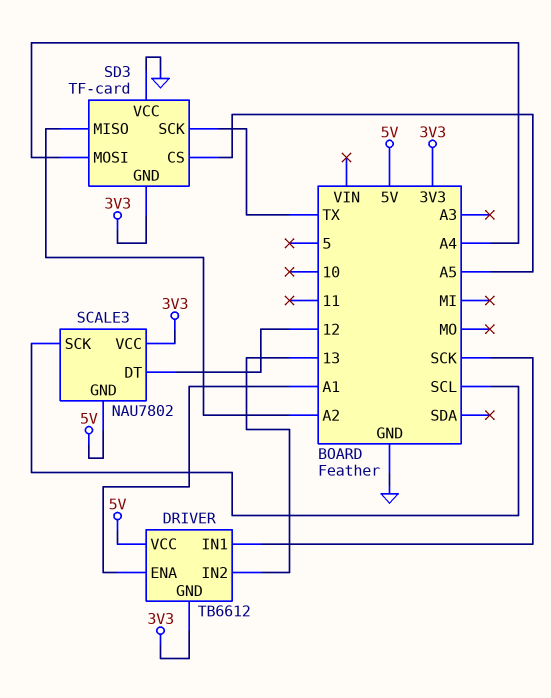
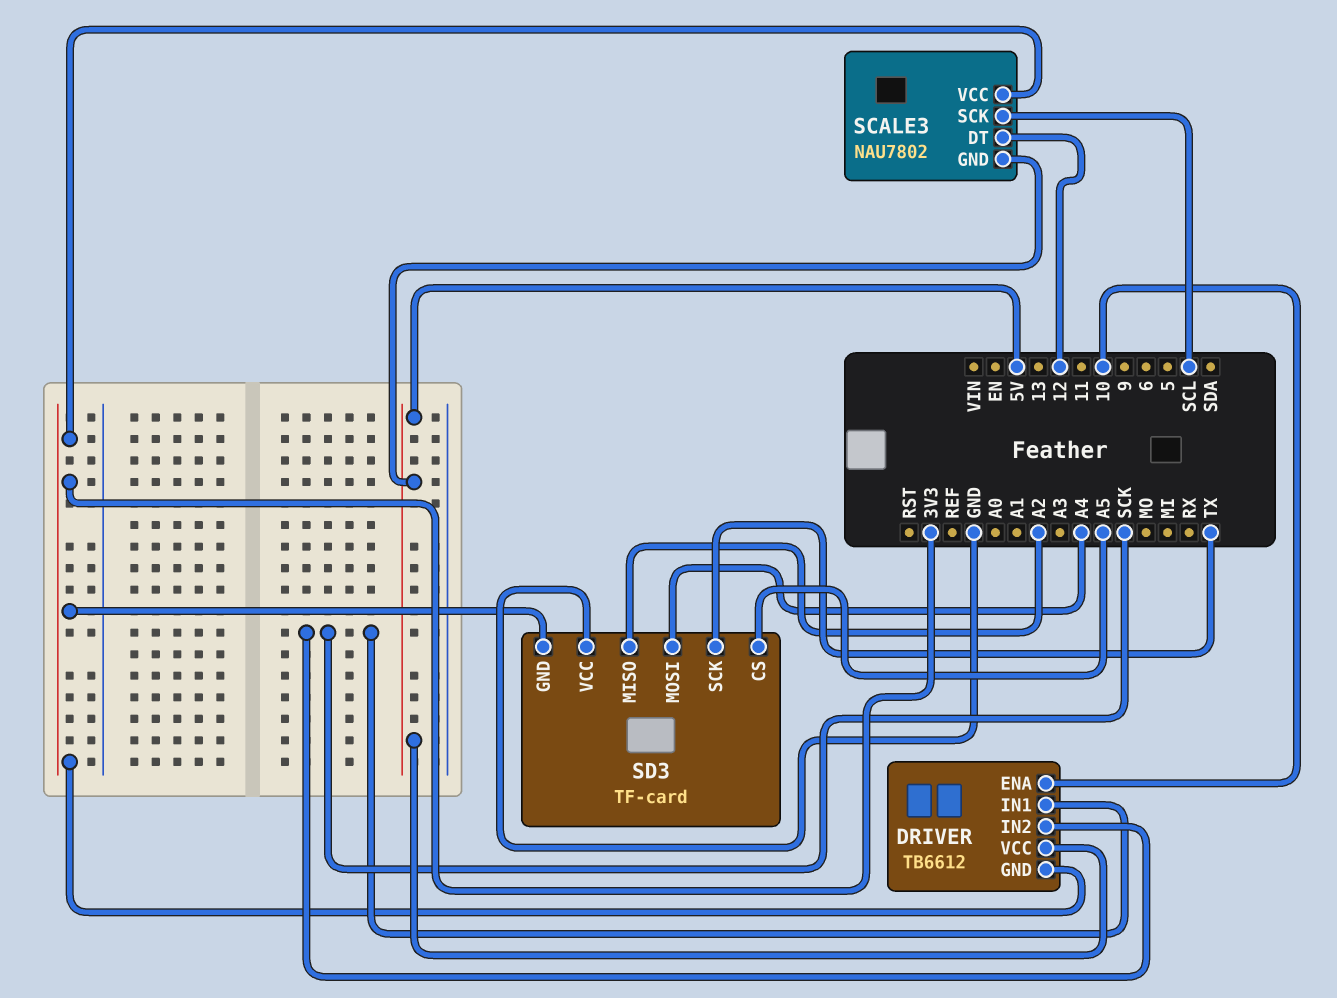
DRIVER pin ENA: A1 -> 10
DRIVER pin IN2: 13 -> SCK

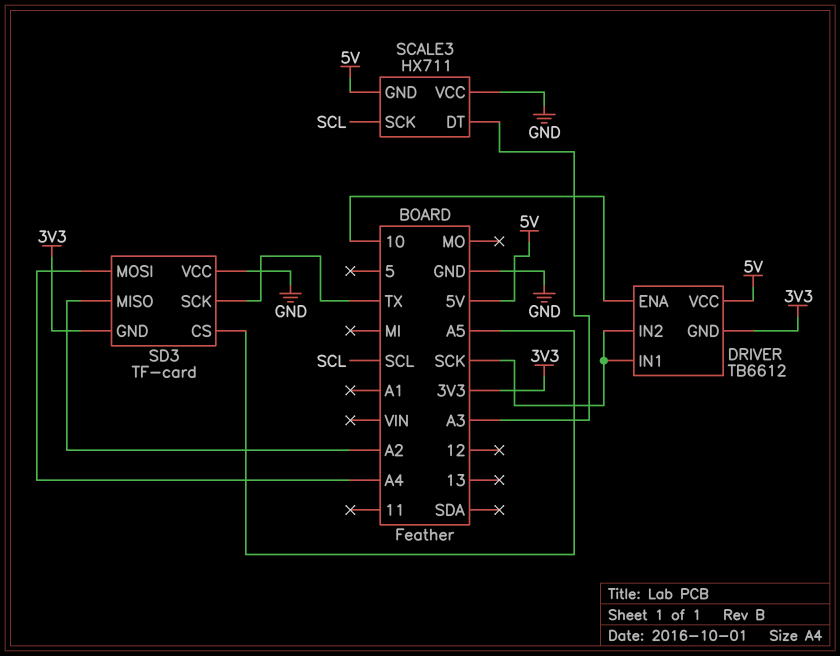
SCALE3: NAU7802 -> HX711
SCALE3 pin DT: 12 -> A3
SCALE3 pin VCC: 3V3 -> GND

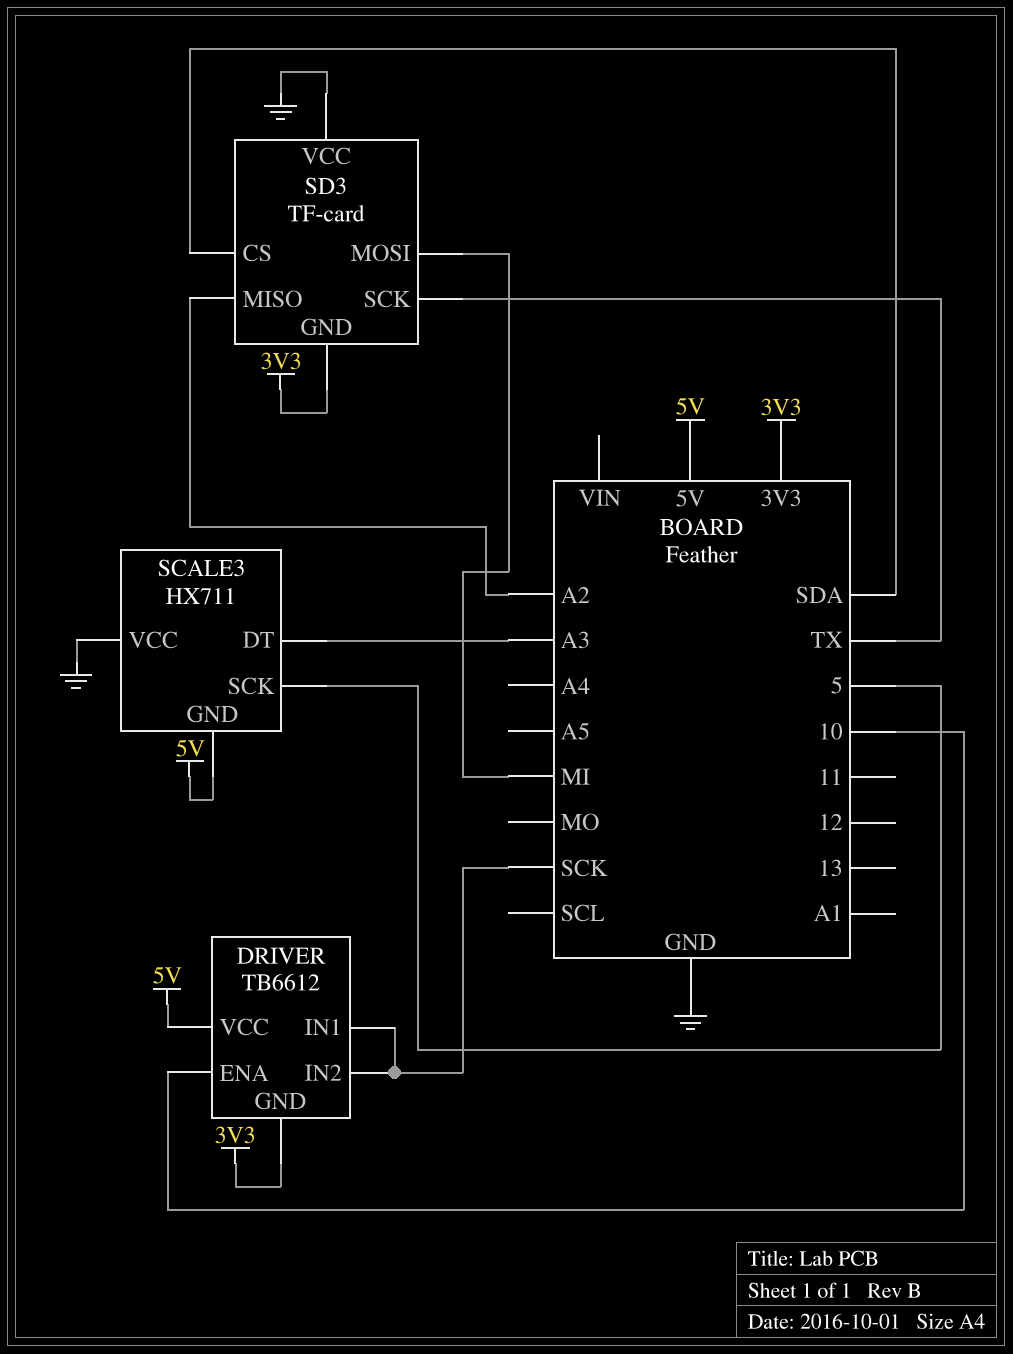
SCALE3 pin SCK: SCL -> 5
SD3 pin CS: A5 -> SDA
SD3 pin MOSI: A4 -> MI

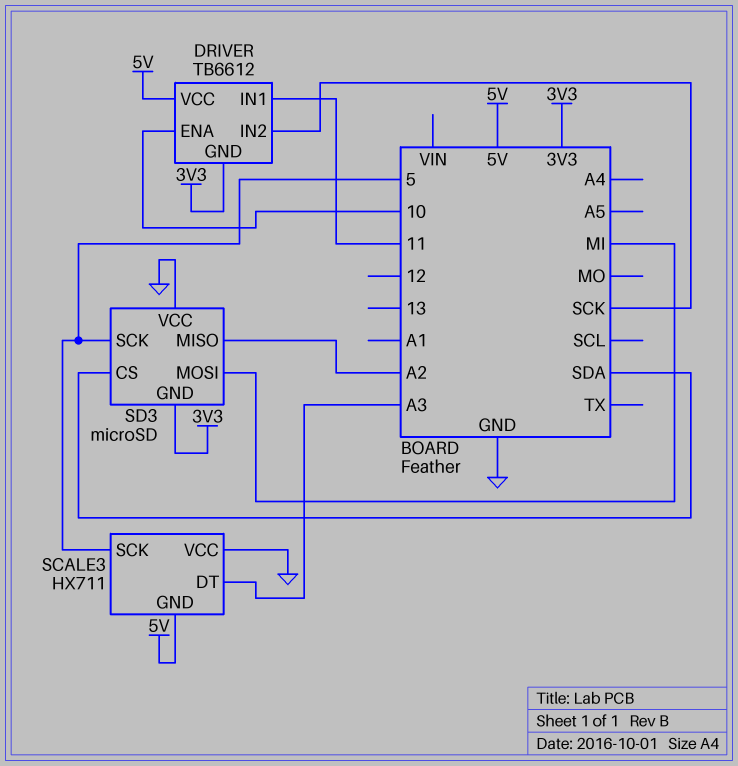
DRIVER pin IN1: SCK -> 11
SD3: TF-card -> microSD
SD3 pin SCK: TX -> 5

